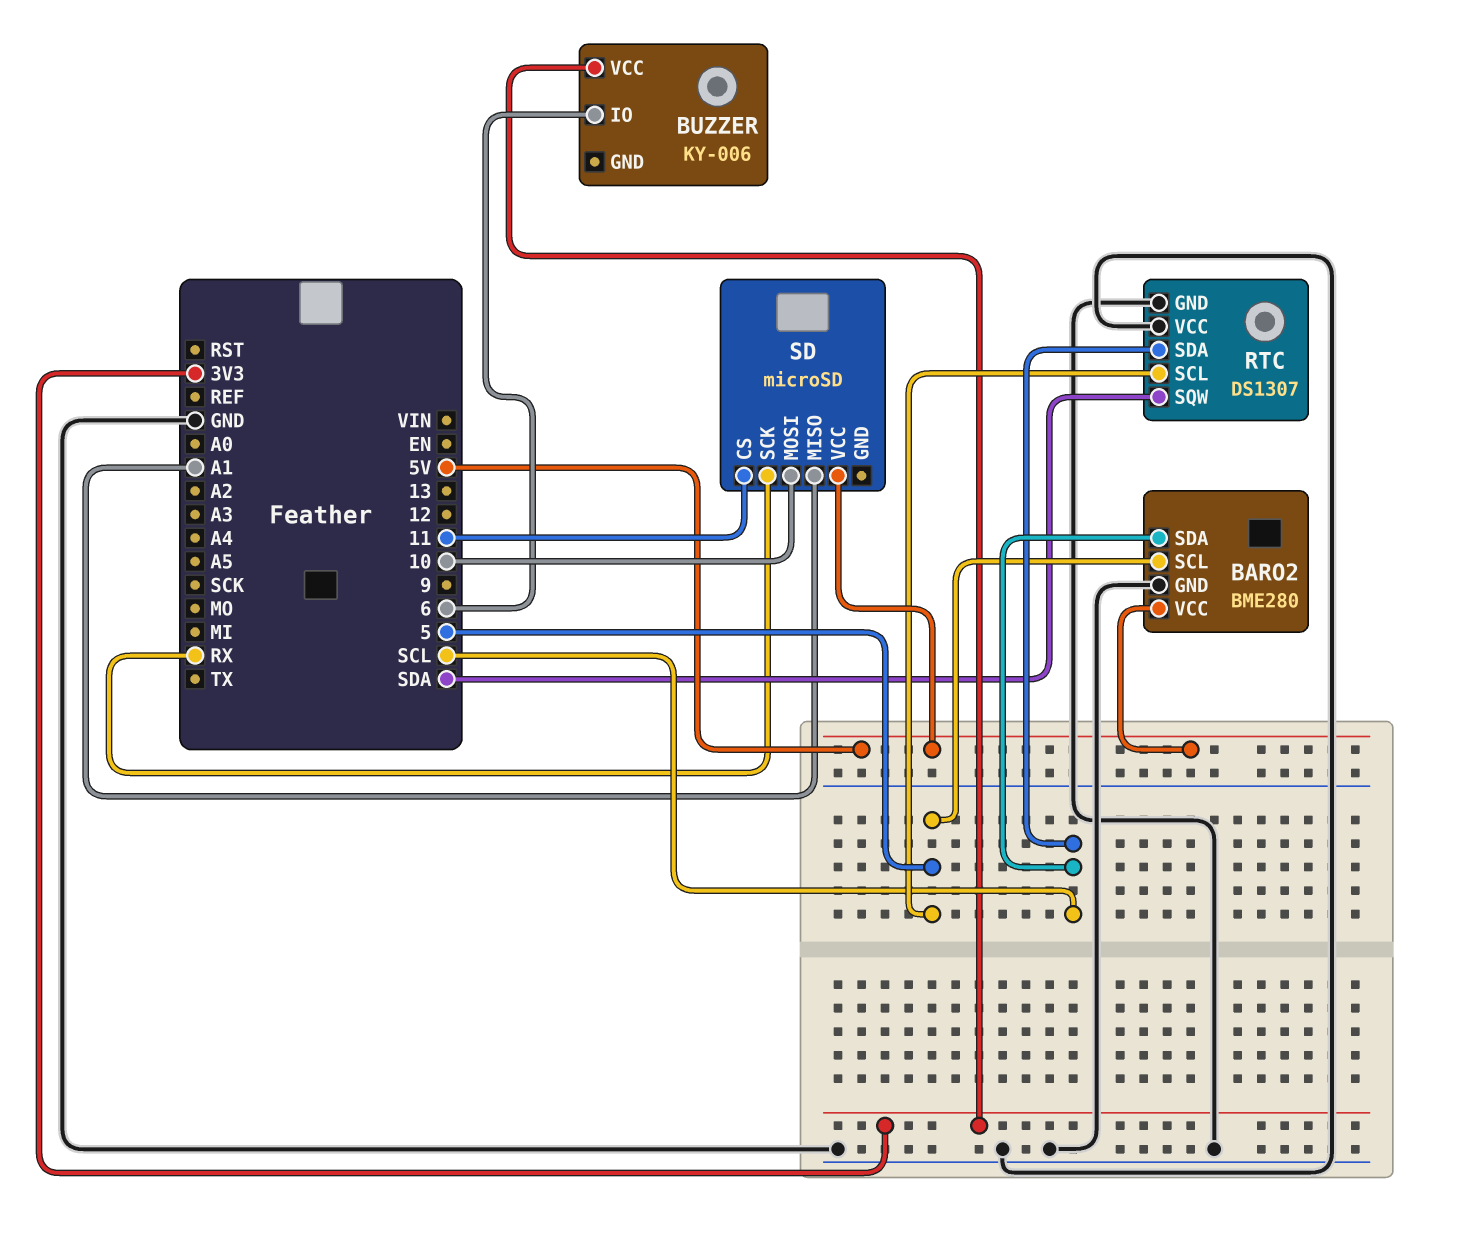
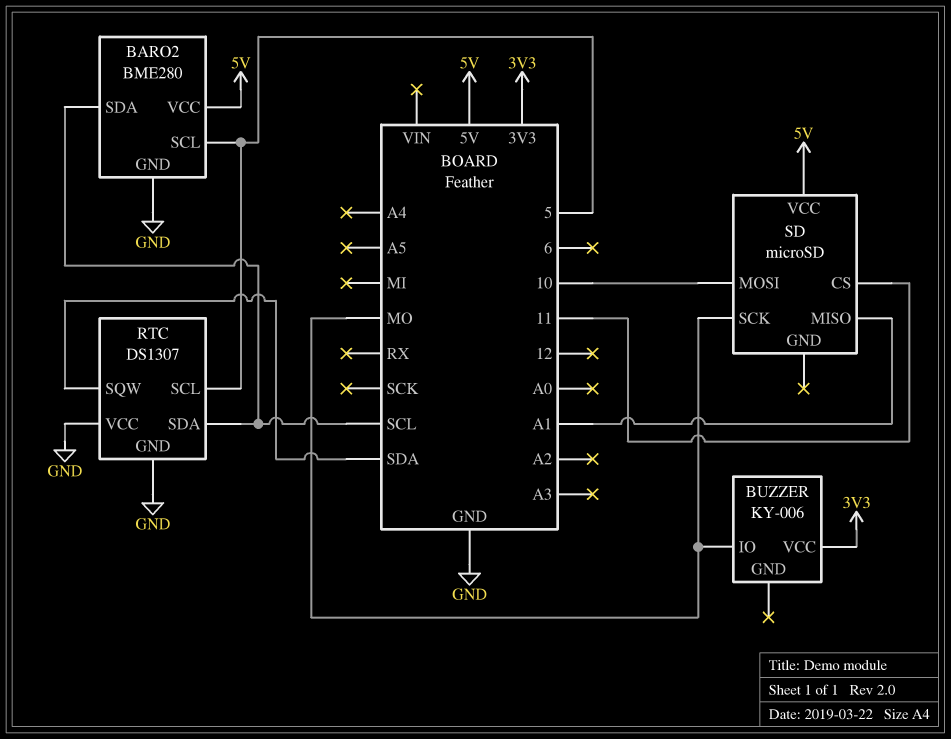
BUZZER pin IO: 6 -> MO
SD pin SCK: RX -> MO

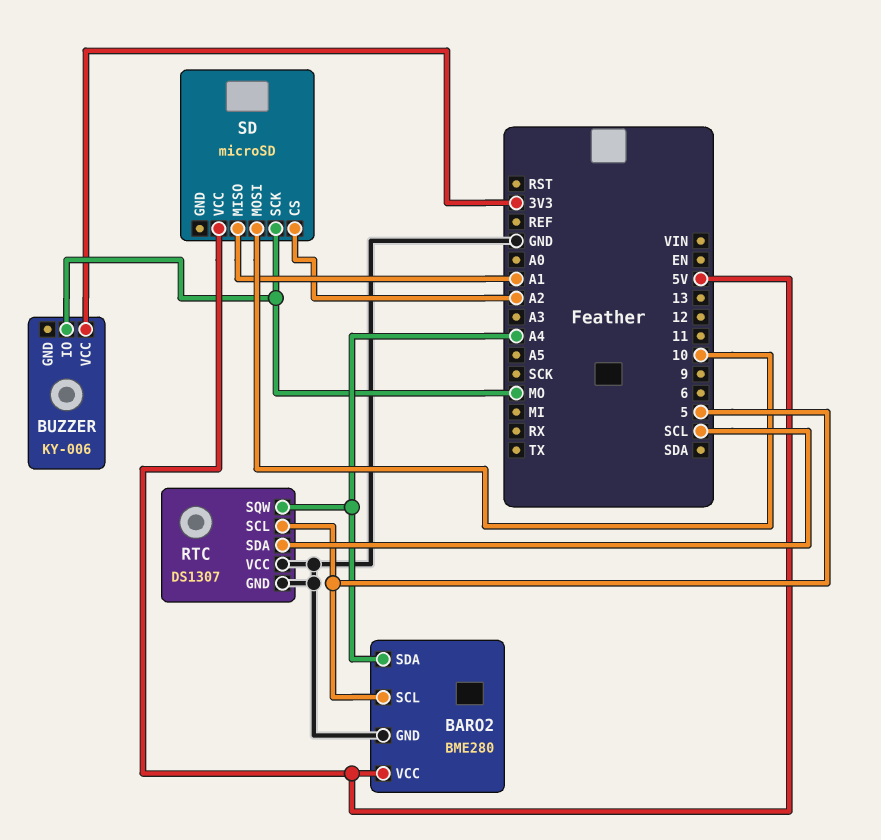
BARO2 pin SDA: SCL -> A4
RTC pin SQW: SDA -> A4
SD pin CS: 11 -> A2

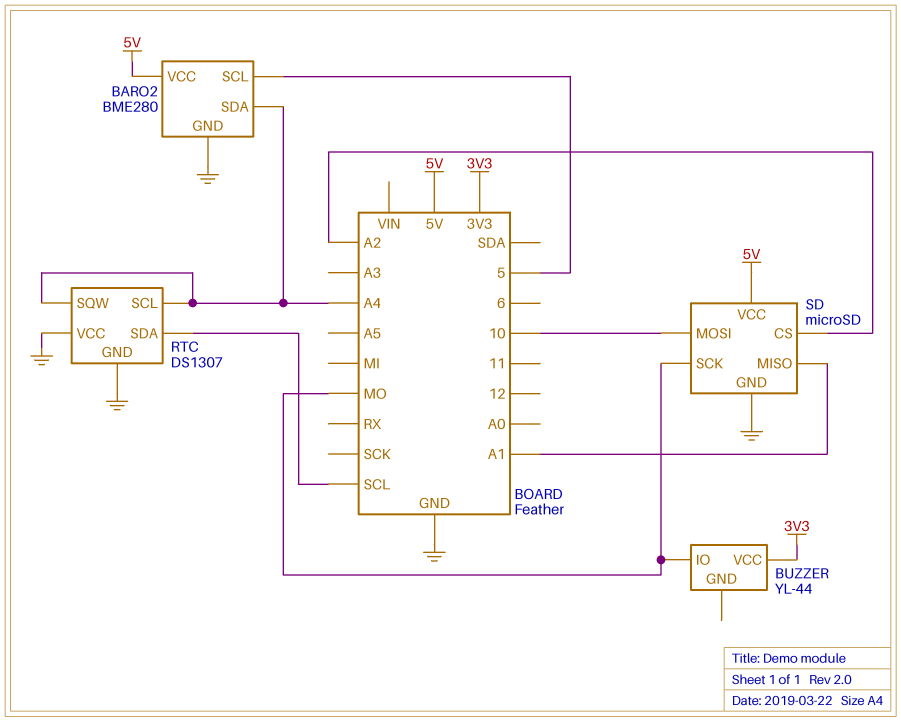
BUZZER: KY-006 -> YL-44
RTC pin SCL: 5 -> A4
SD pin GND: none -> GND

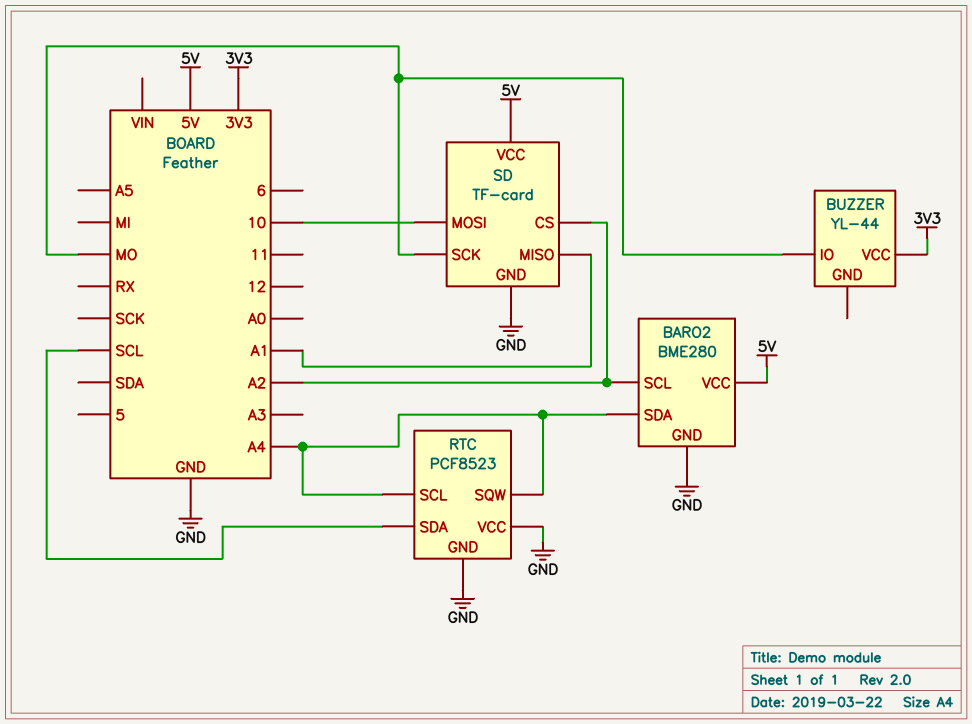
BARO2 pin SCL: 5 -> A2
RTC: DS1307 -> PCF8523
SD: microSD -> TF-card

